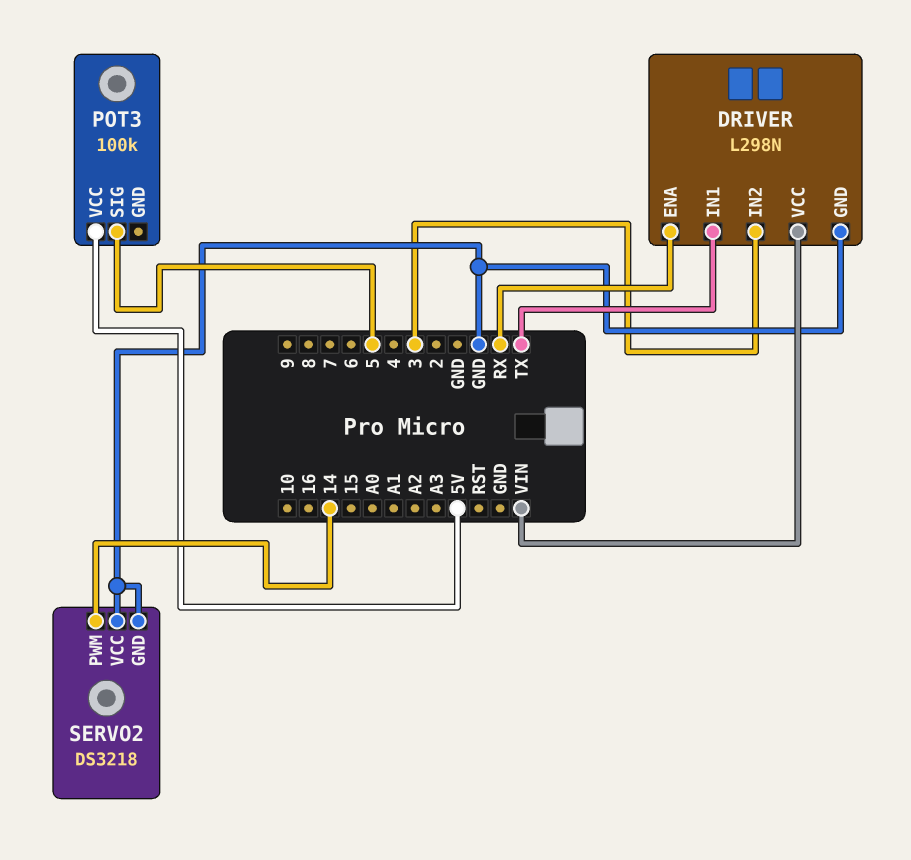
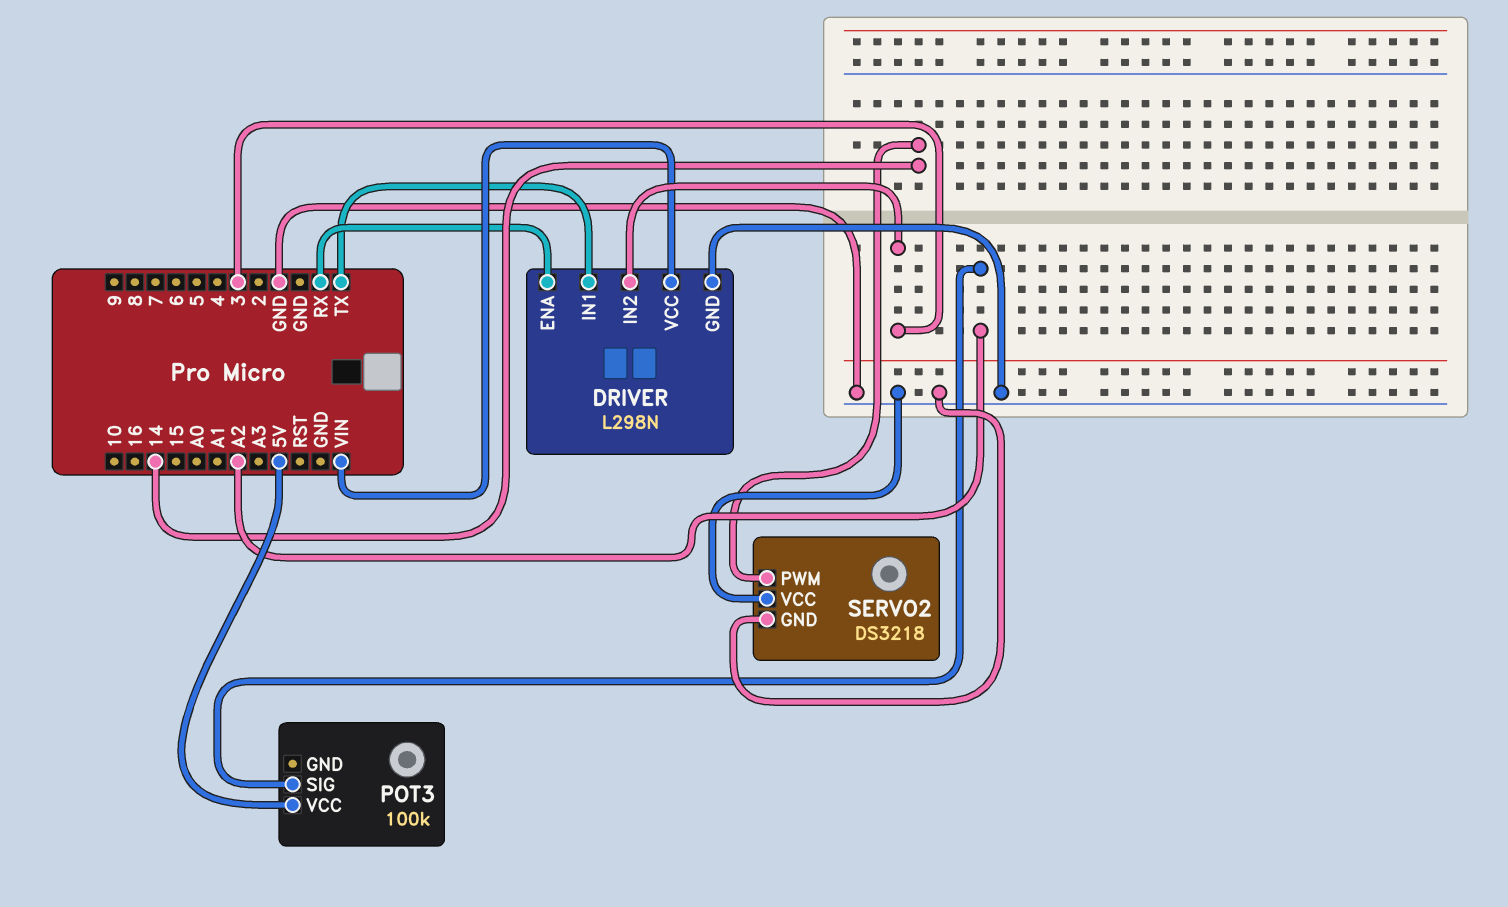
POT3 pin SIG: 5 -> A2

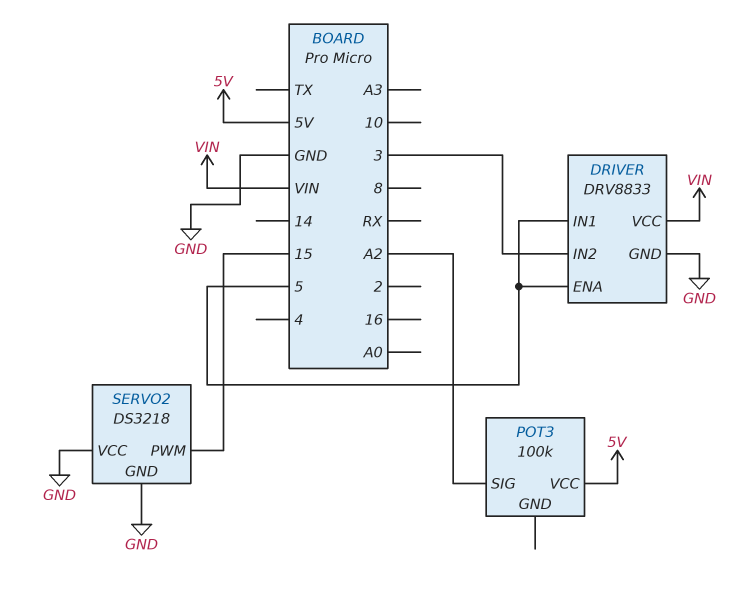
DRIVER: L298N -> DRV8833
DRIVER pin ENA: RX -> 5
DRIVER pin IN1: TX -> 5
SERVO2 pin PWM: 14 -> 15

